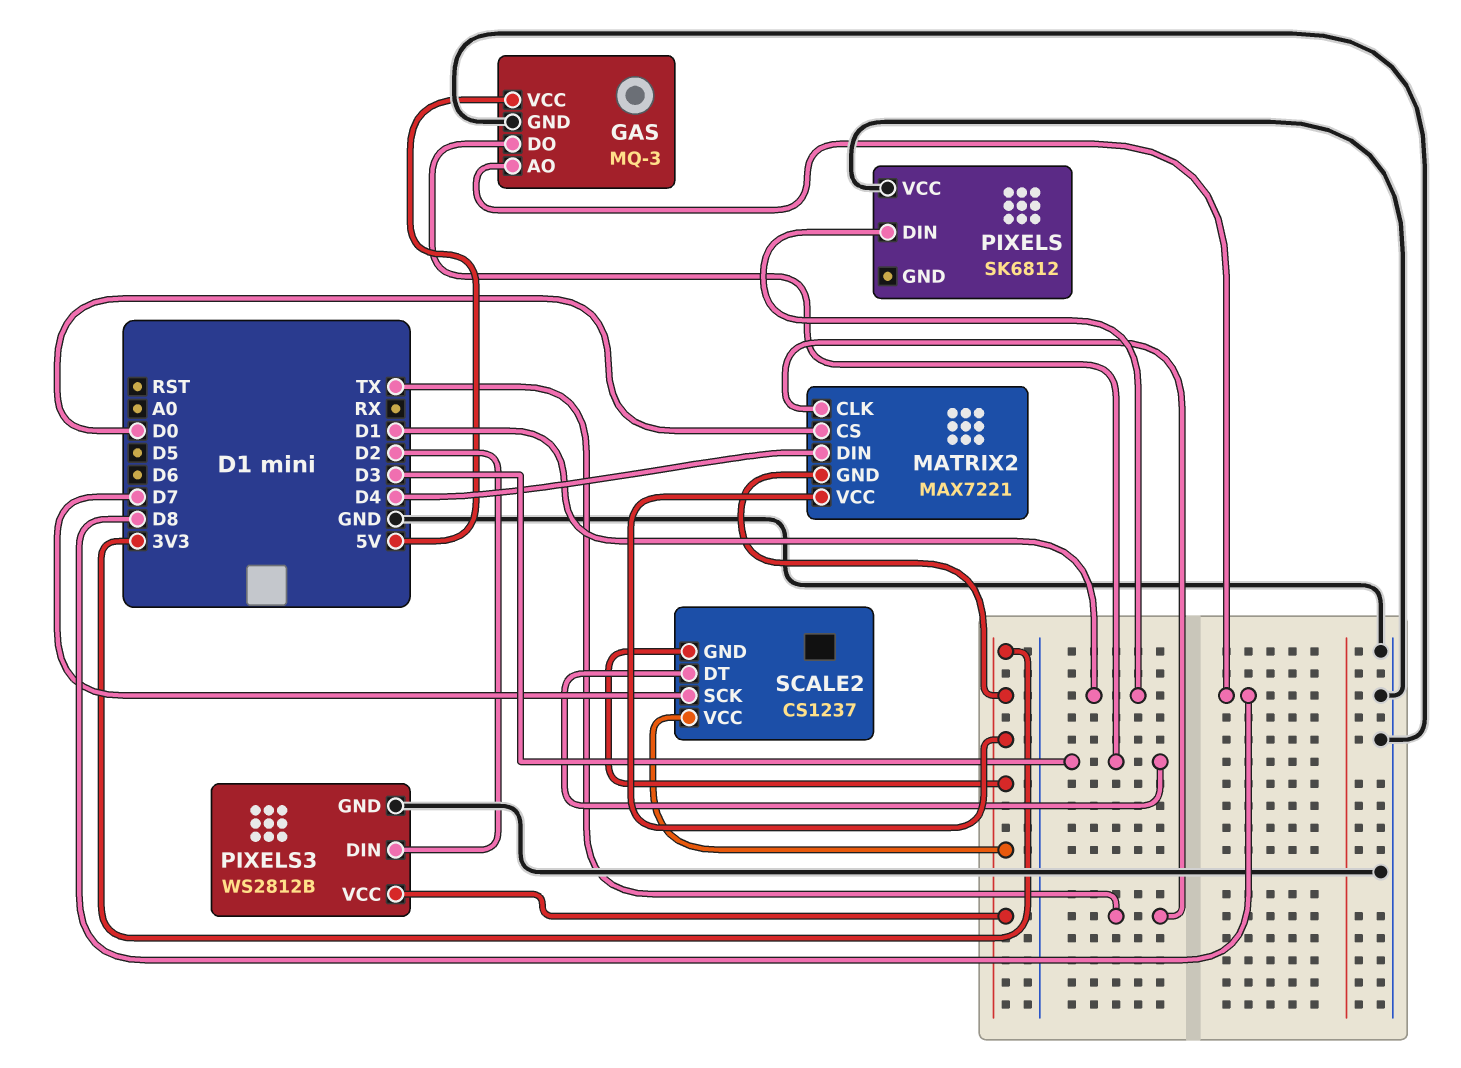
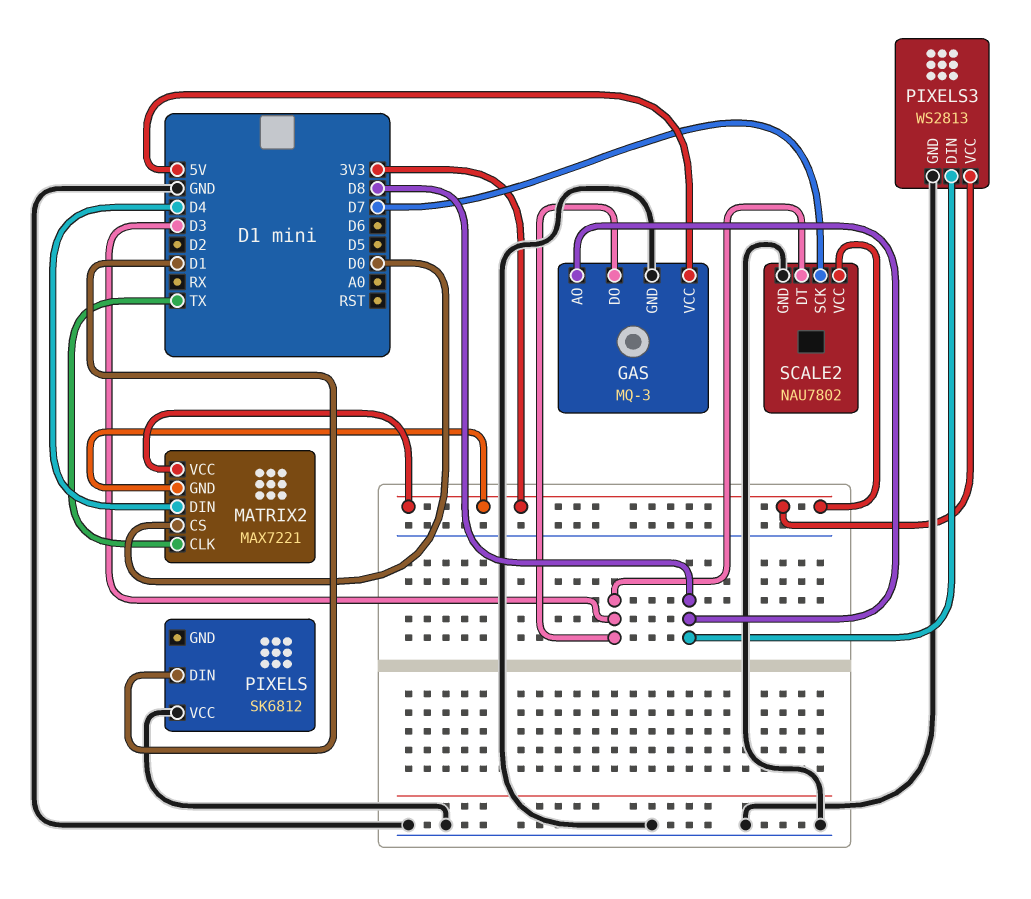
PIXELS3: WS2812B -> WS2813
PIXELS3 pin DIN: D2 -> D8
SCALE2: CS1237 -> NAU7802
SCALE2 pin GND: 3V3 -> GND

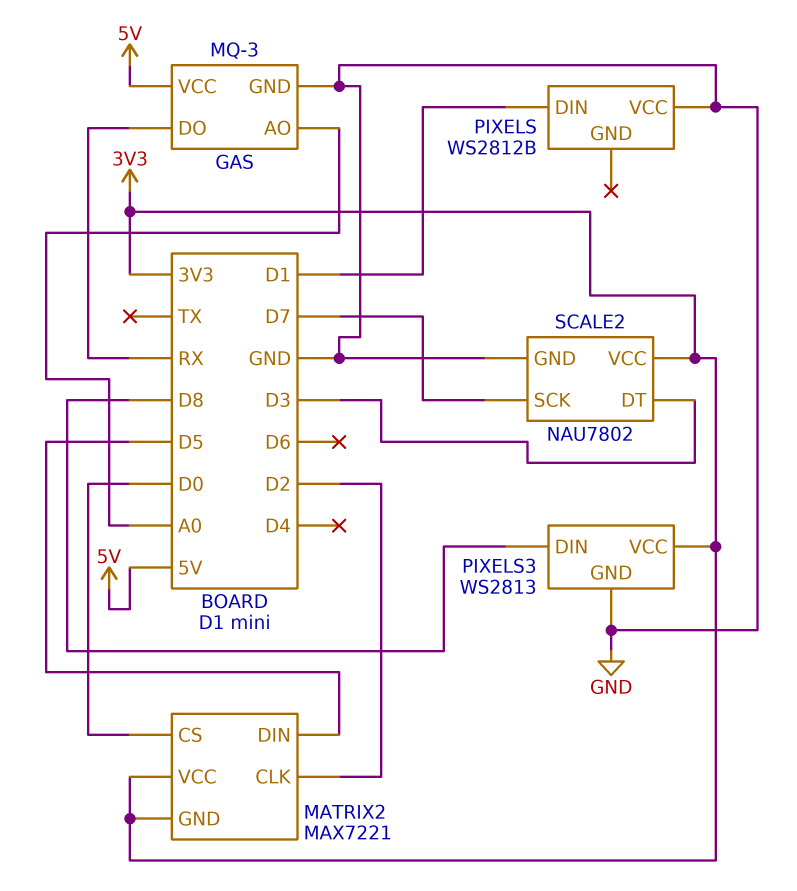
GAS pin AO: D8 -> A0
GAS pin DO: D3 -> RX
MATRIX2 pin CLK: TX -> D2
MATRIX2 pin DIN: D4 -> D5
PIXELS: SK6812 -> WS2812B

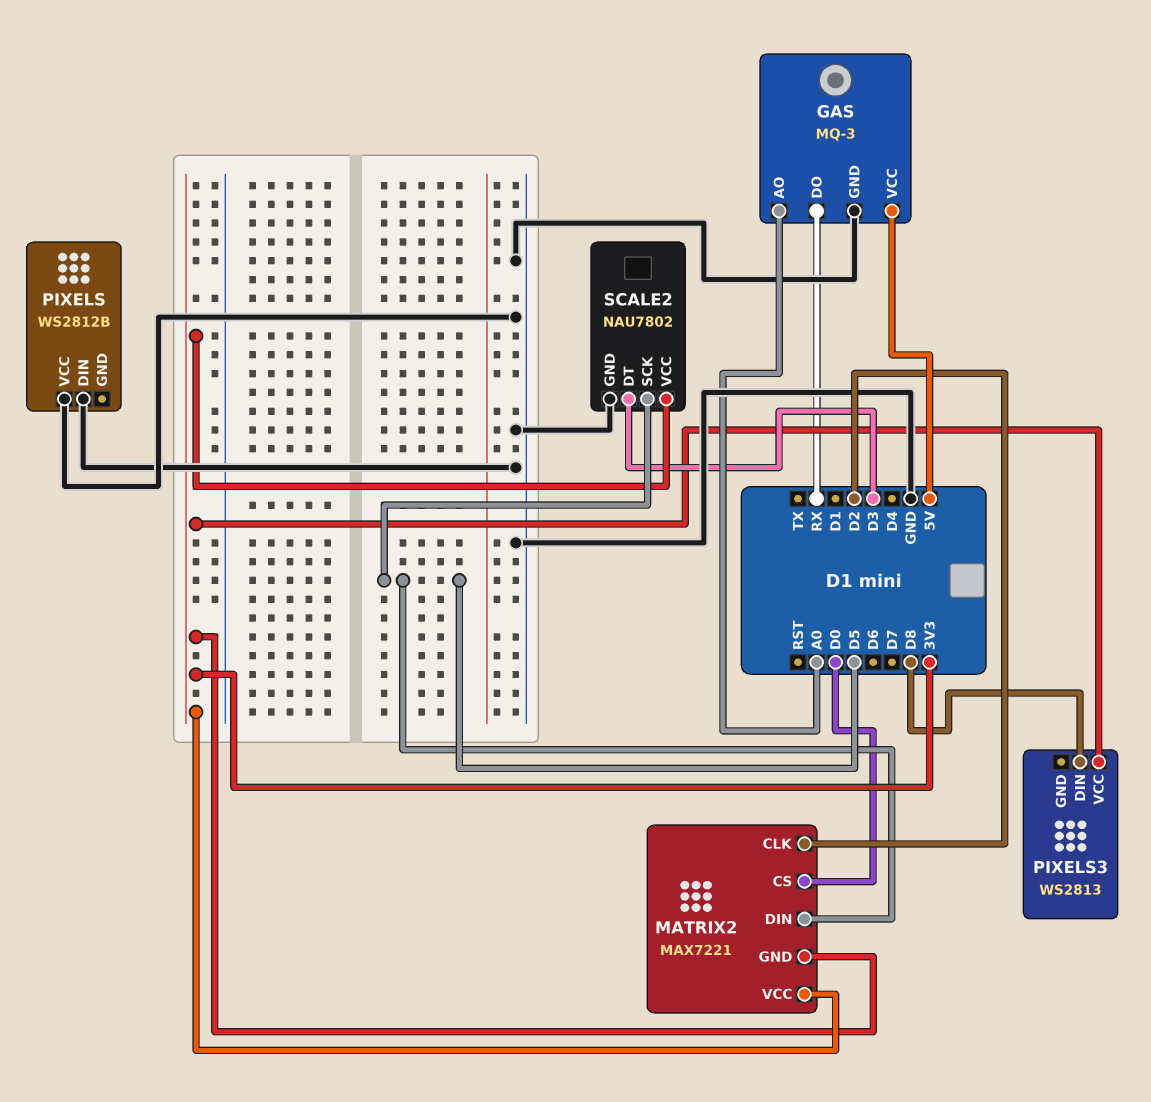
PIXELS pin DIN: D1 -> GND
PIXELS3 pin GND: GND -> none
SCALE2 pin SCK: D7 -> D5

